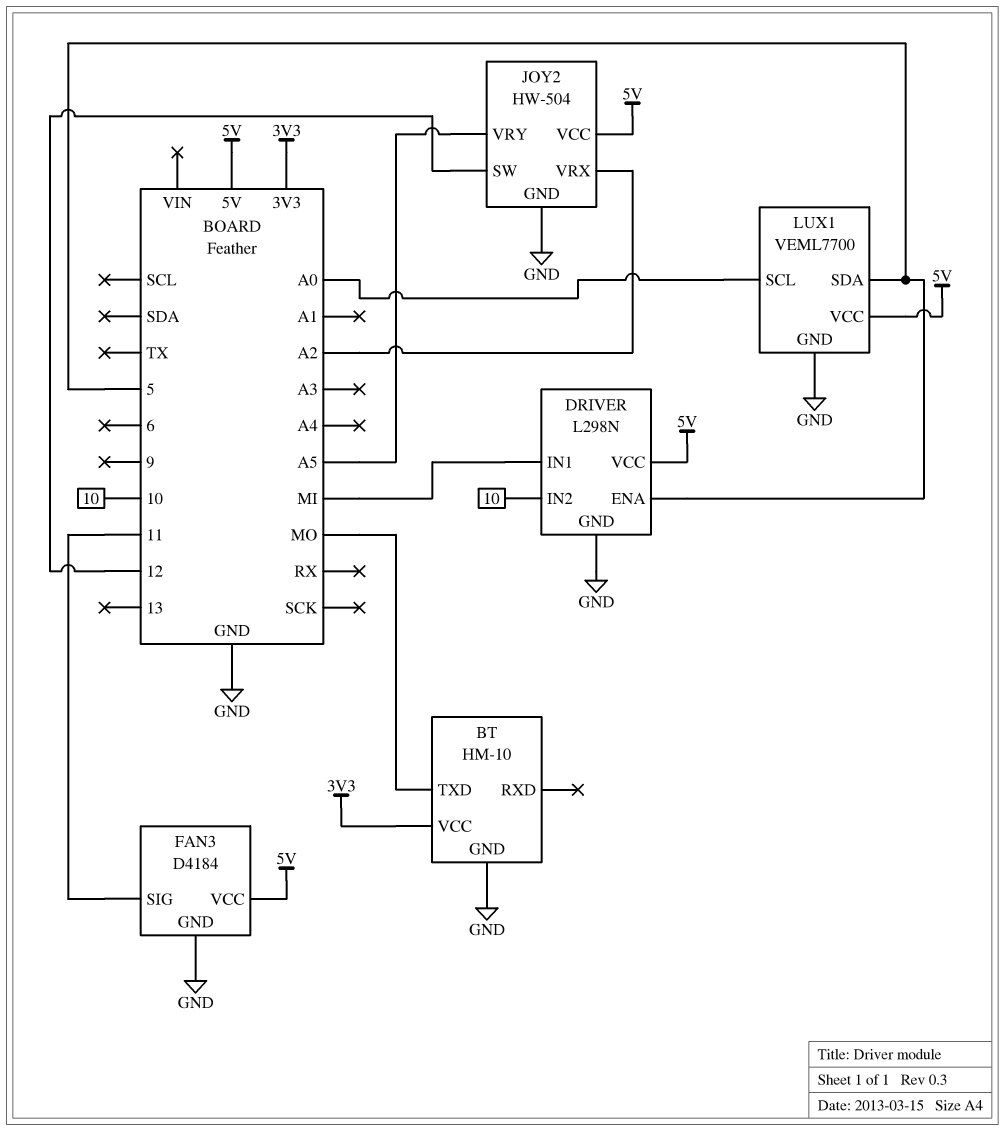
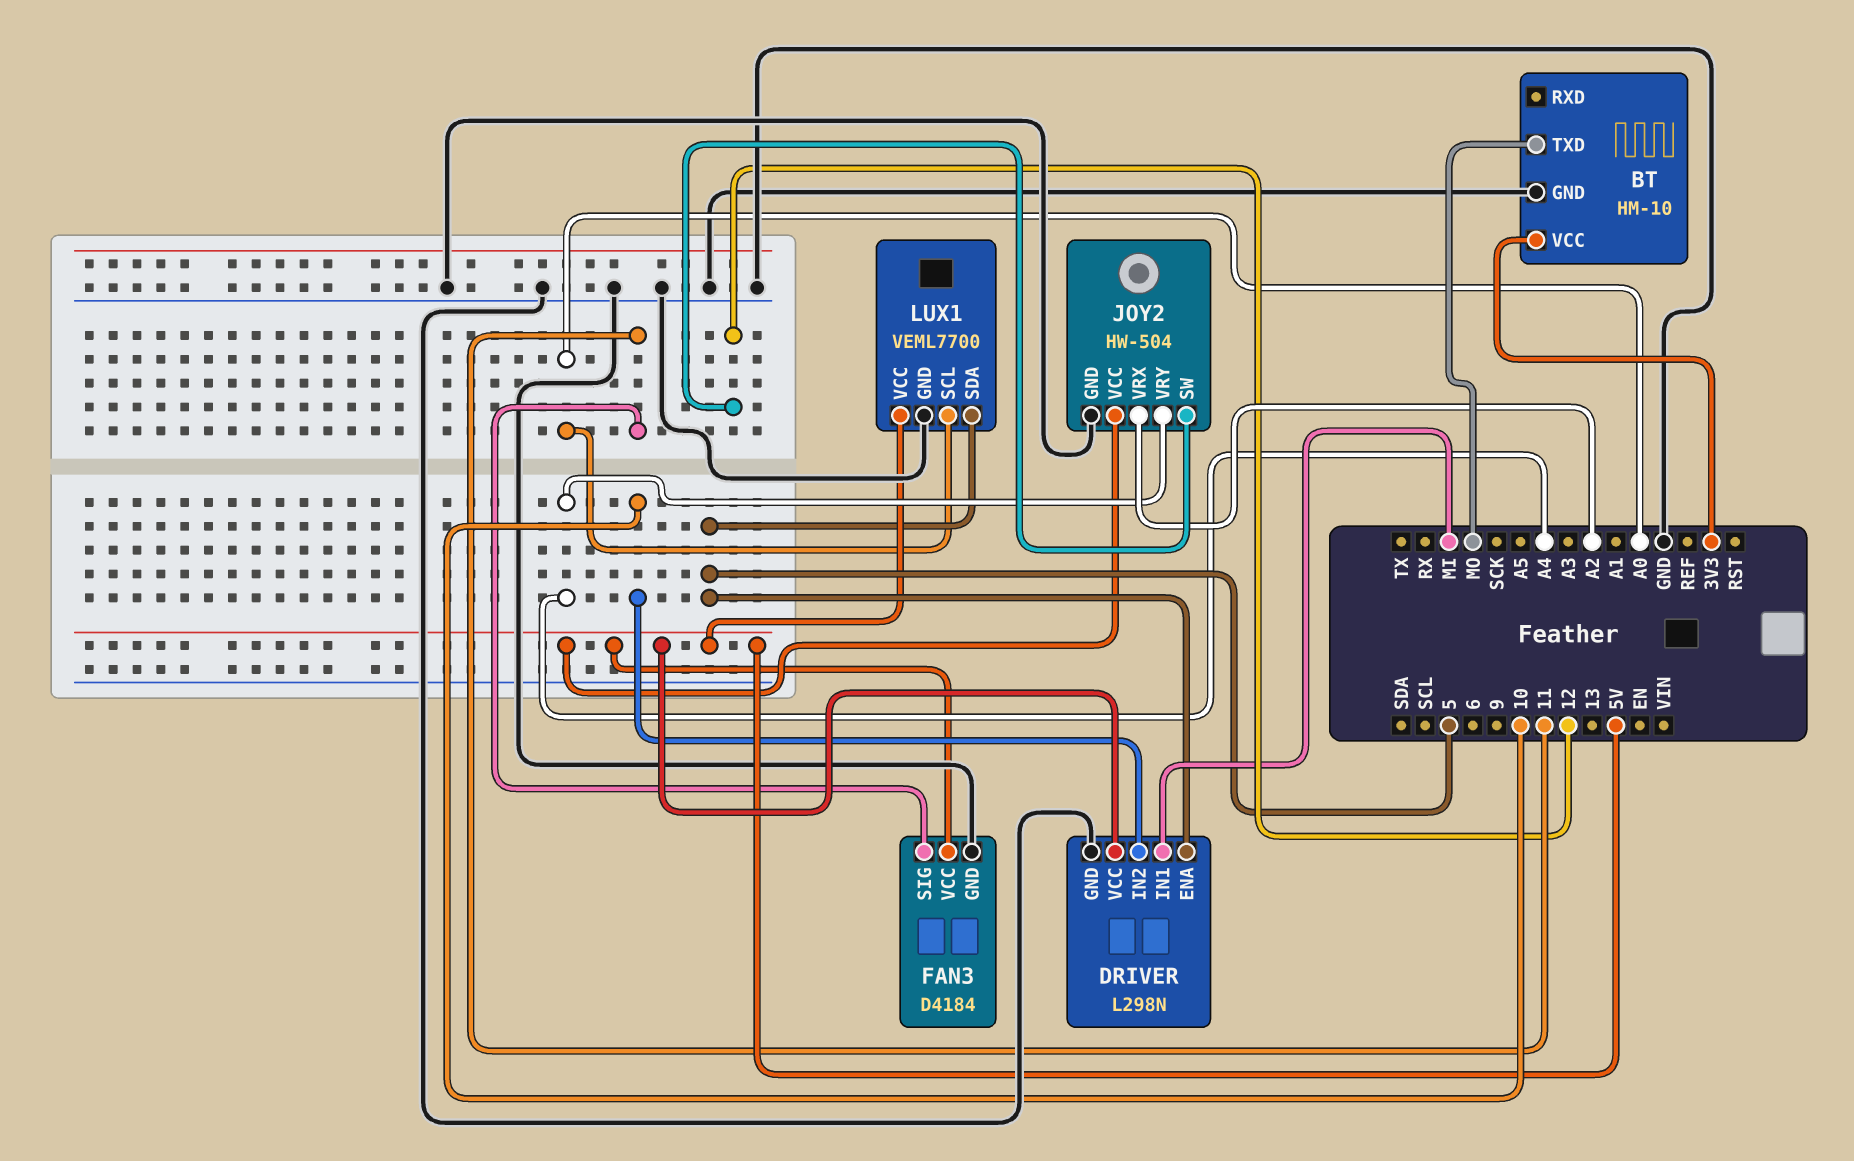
JOY2 pin VRY: A5 -> A4

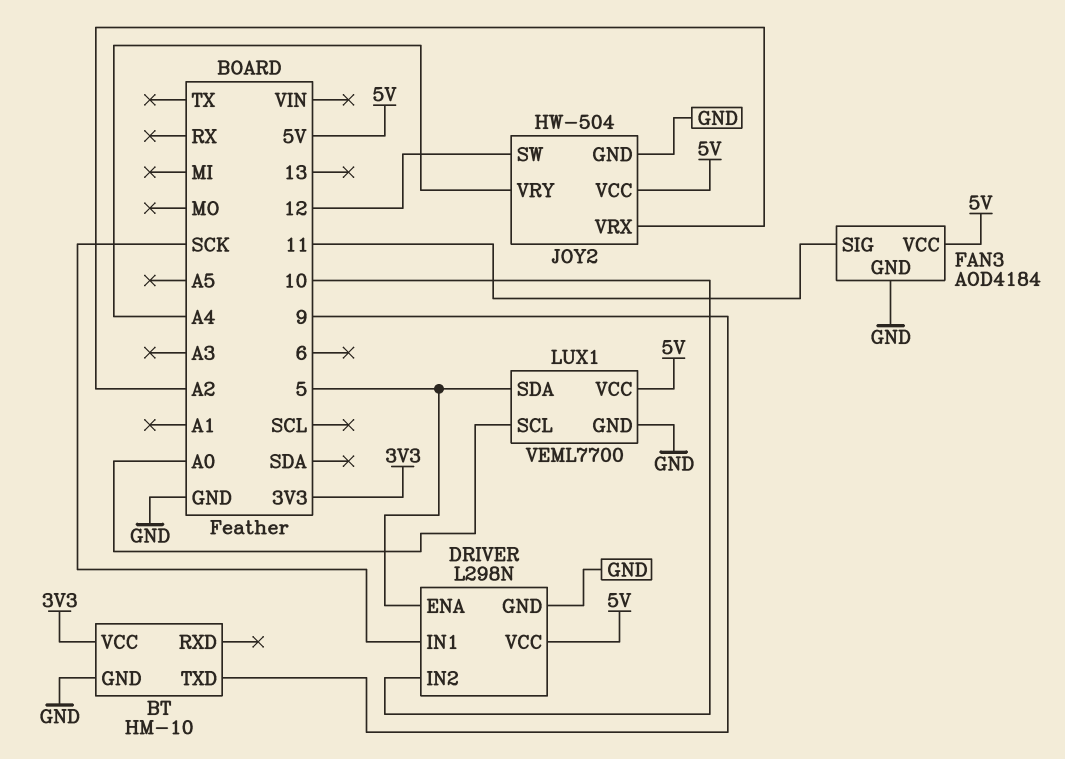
BT pin TXD: MO -> 9
DRIVER pin IN1: MI -> SCK
FAN3: D4184 -> AOD4184

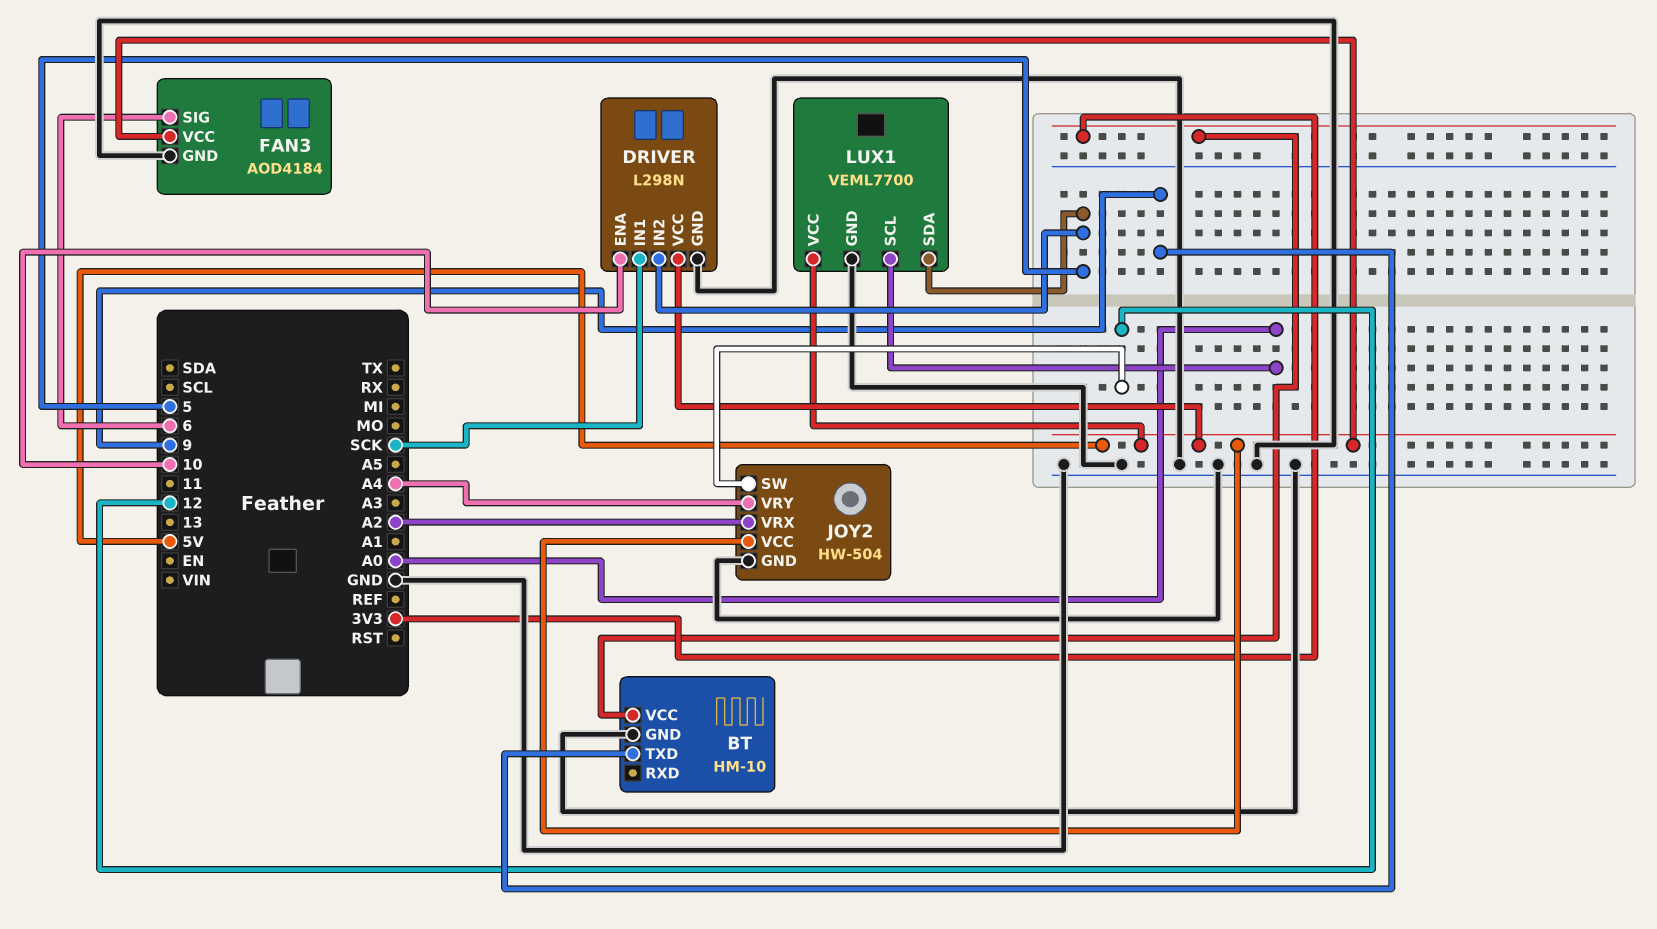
DRIVER pin ENA: 5 -> 10
DRIVER pin IN2: 10 -> 5
FAN3 pin SIG: 11 -> 6

